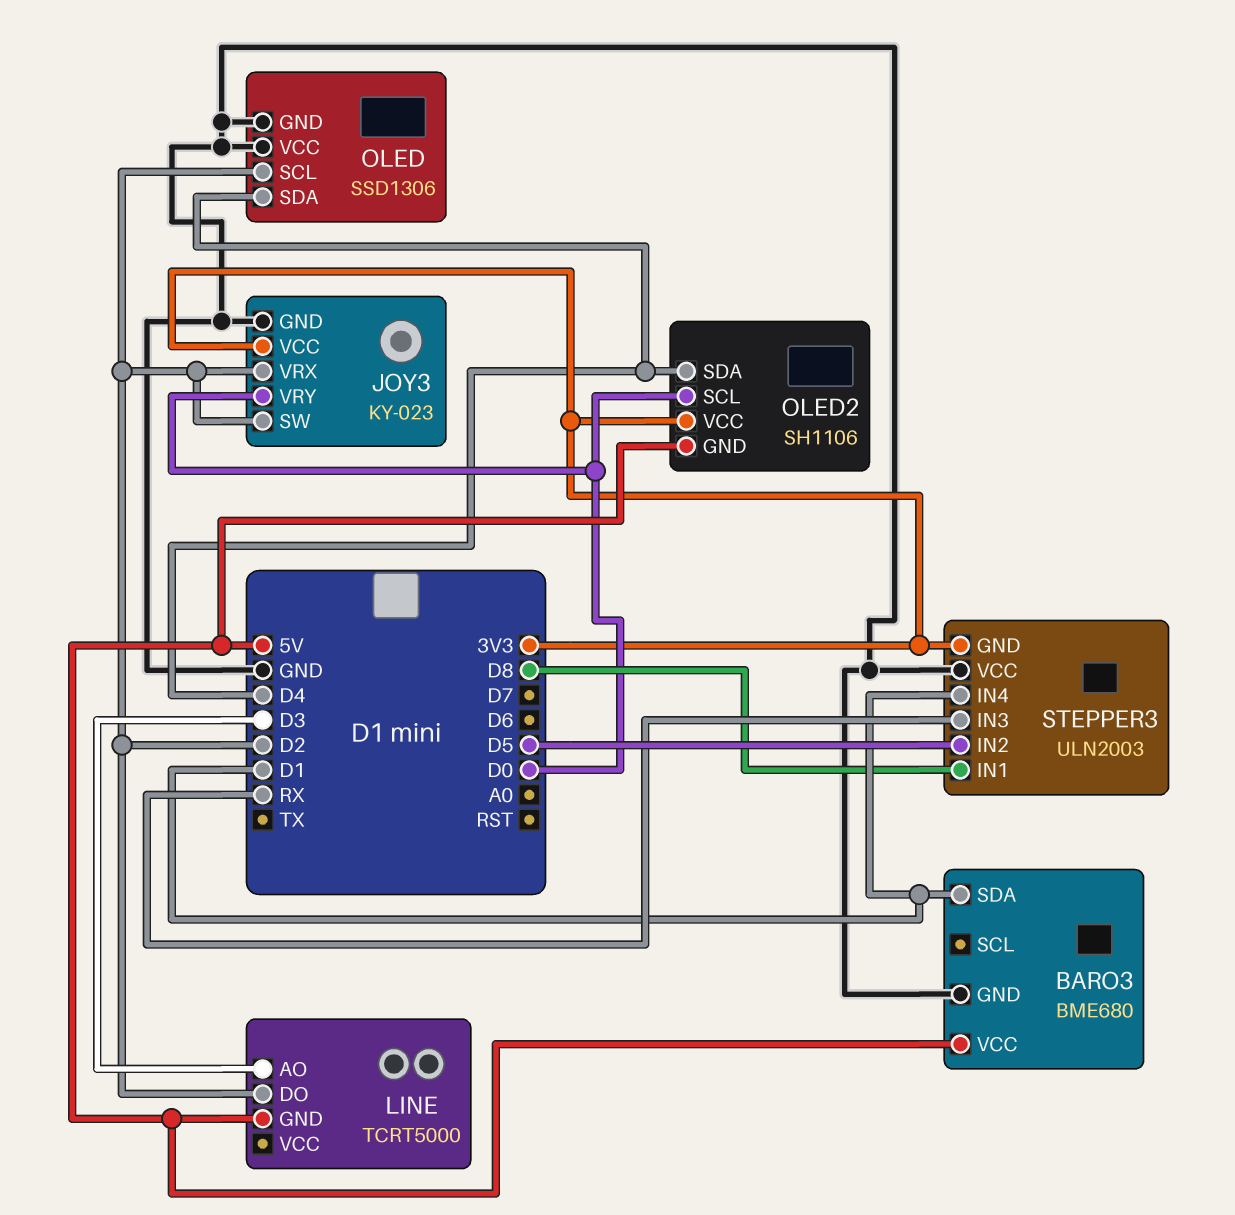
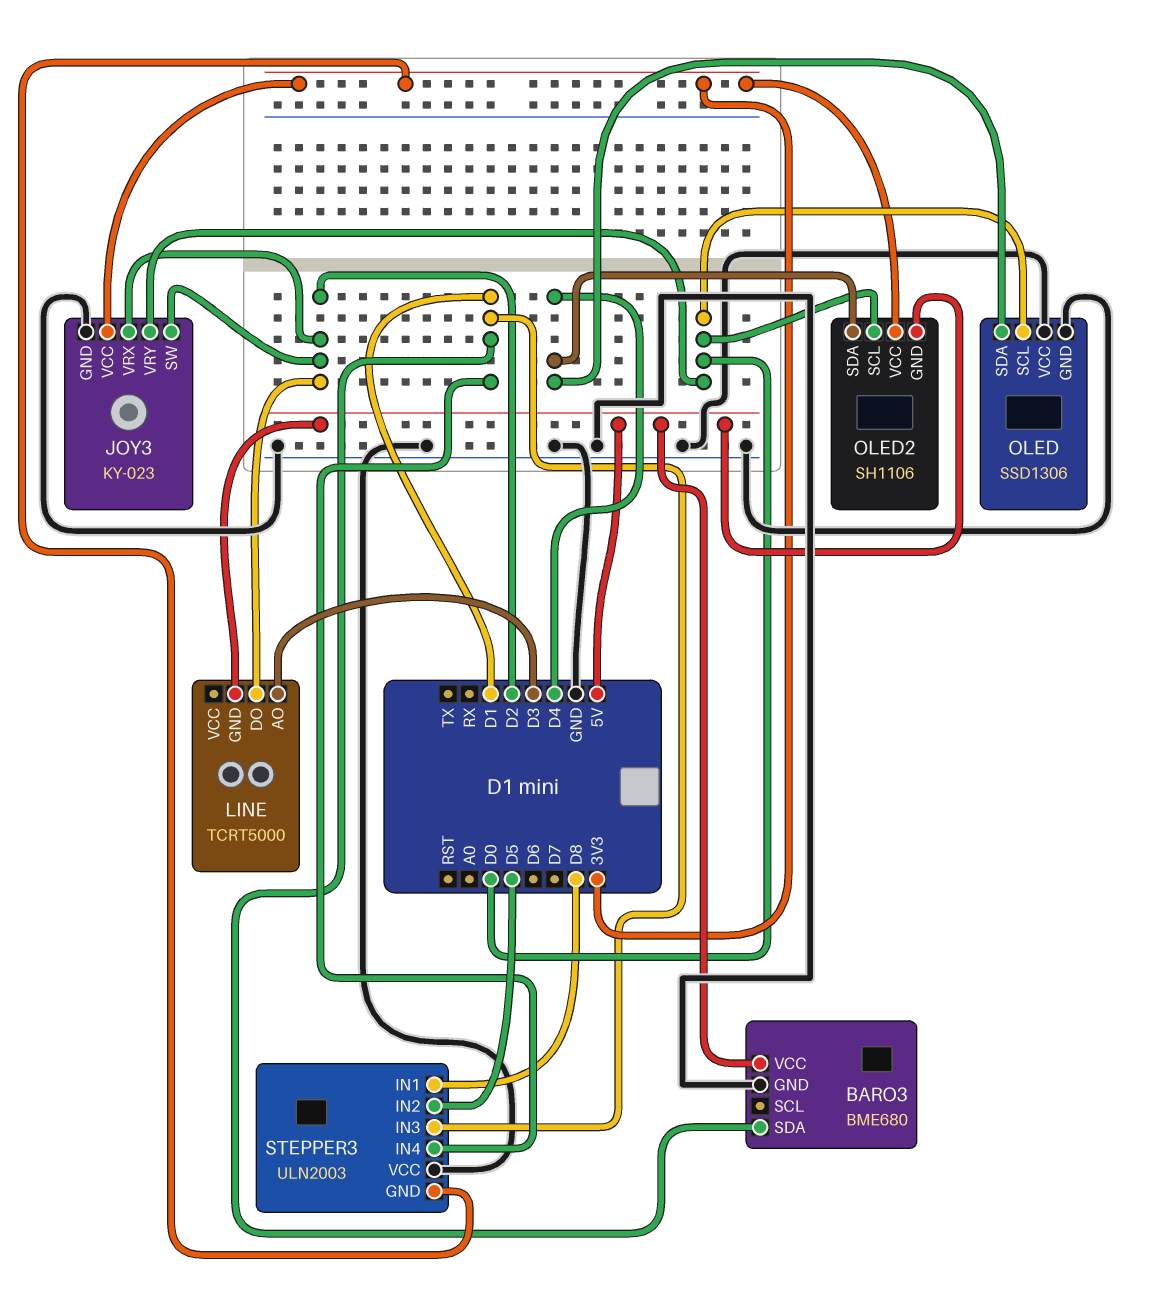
OLED pin SCL: D2 -> D0
STEPPER3 pin IN3: RX -> D1

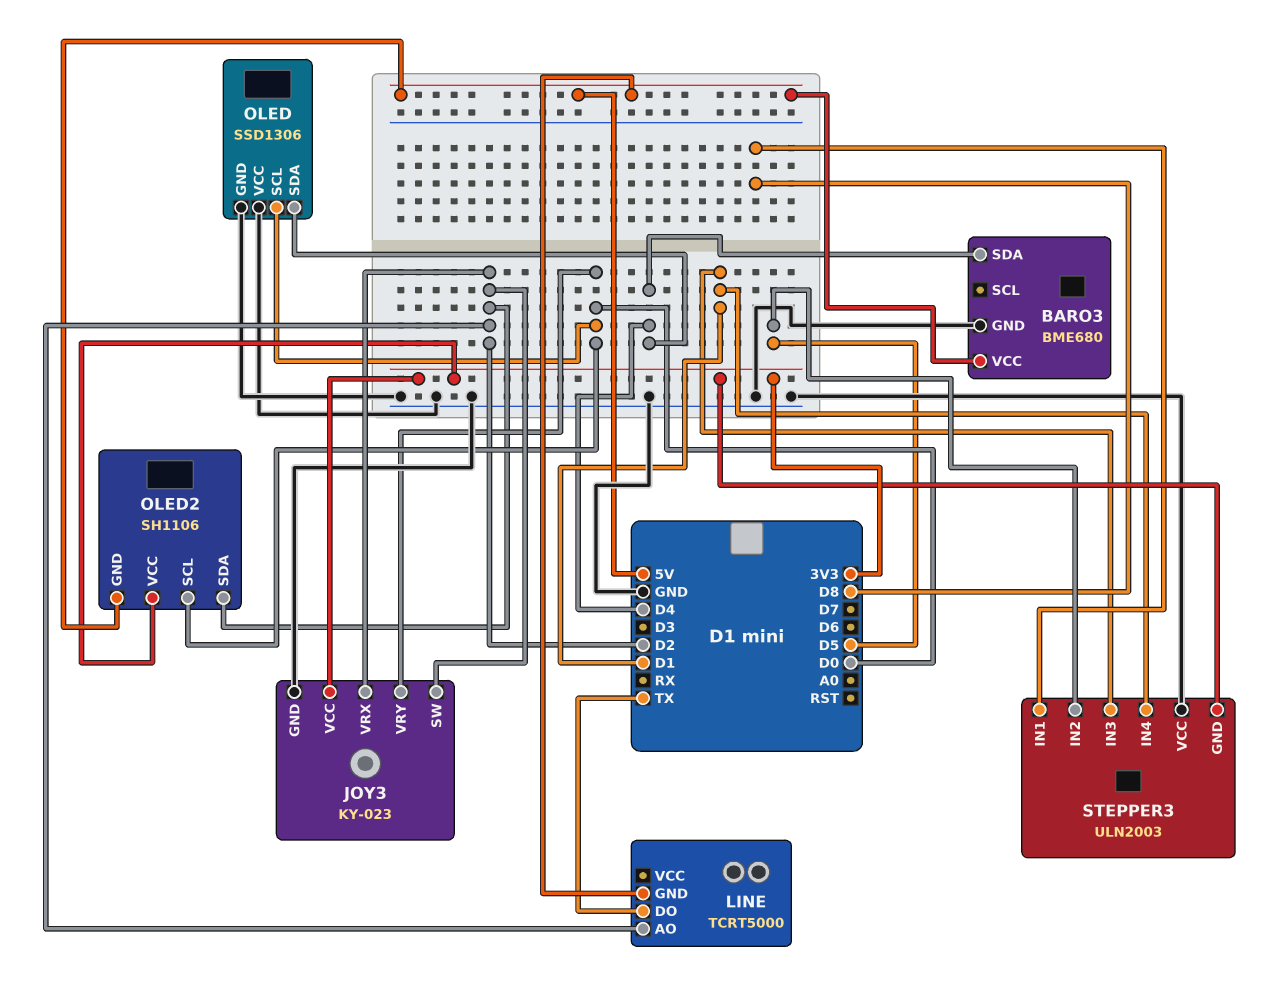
BARO3 pin SDA: D1 -> D4
LINE pin AO: D3 -> D2
LINE pin DO: D2 -> TX
OLED2 pin SDA: D4 -> D2

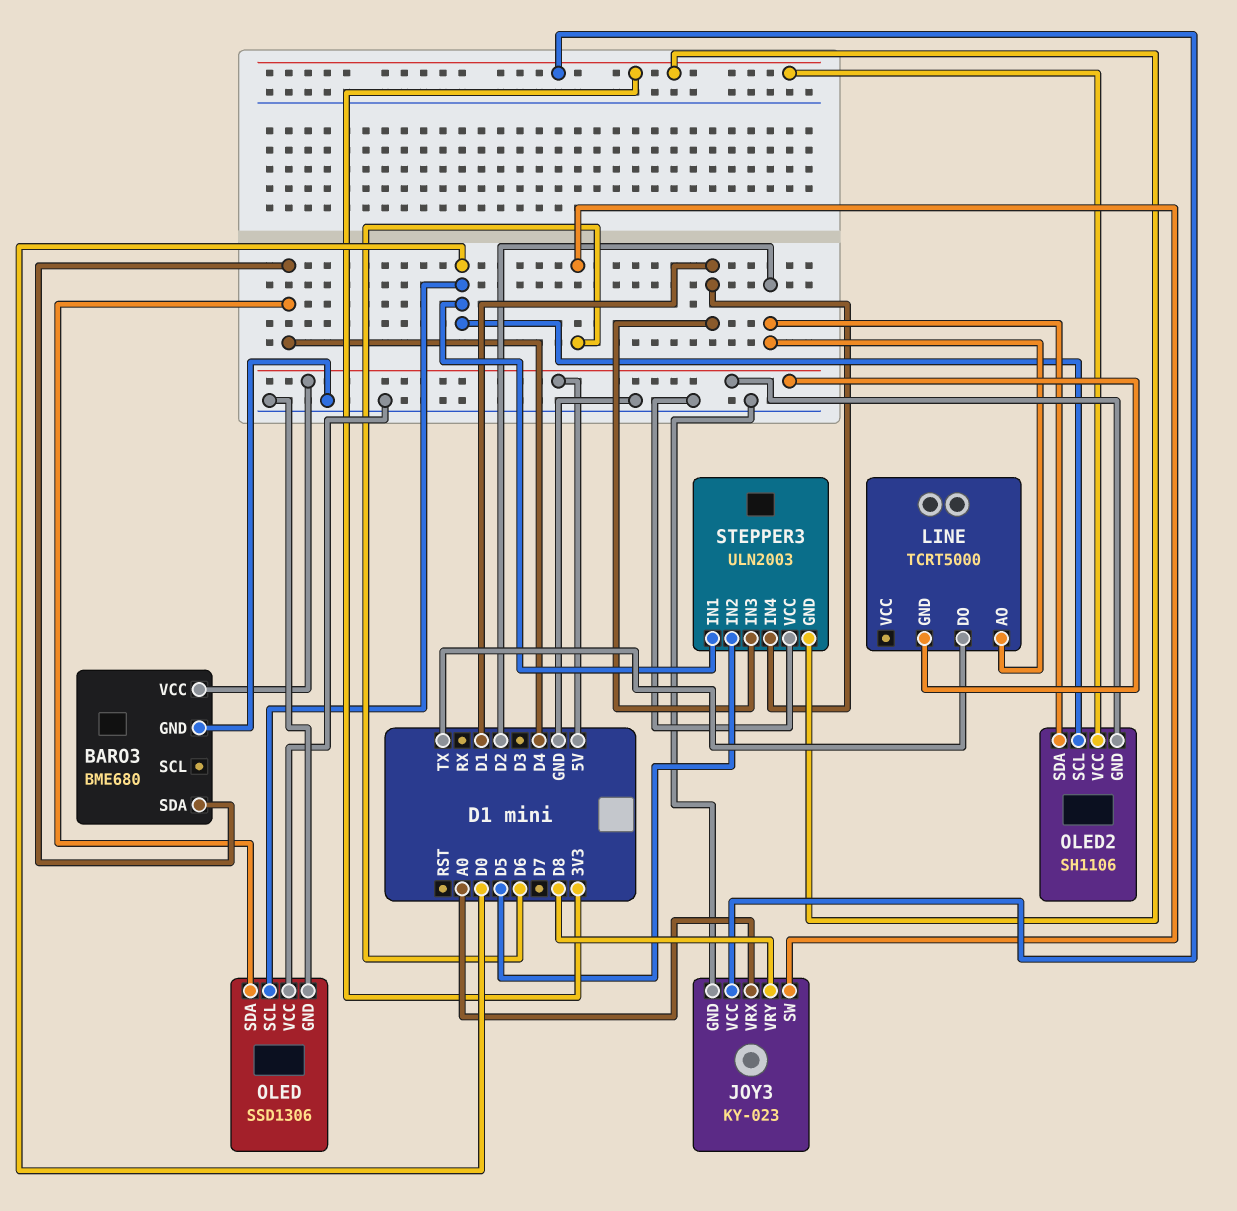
JOY3 pin SW: D2 -> D6
JOY3 pin VRX: D2 -> A0
JOY3 pin VRY: D0 -> D8
STEPPER3 pin IN1: D8 -> D0

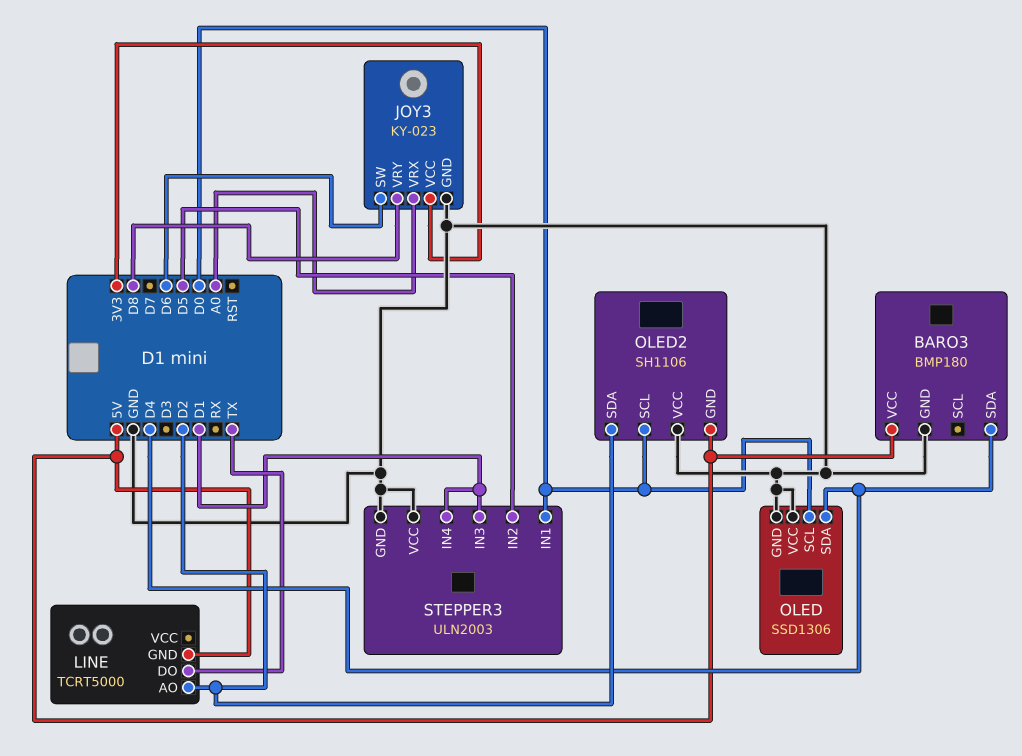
BARO3: BME680 -> BMP180
OLED2 pin VCC: 3V3 -> GND
STEPPER3 pin GND: 3V3 -> GND

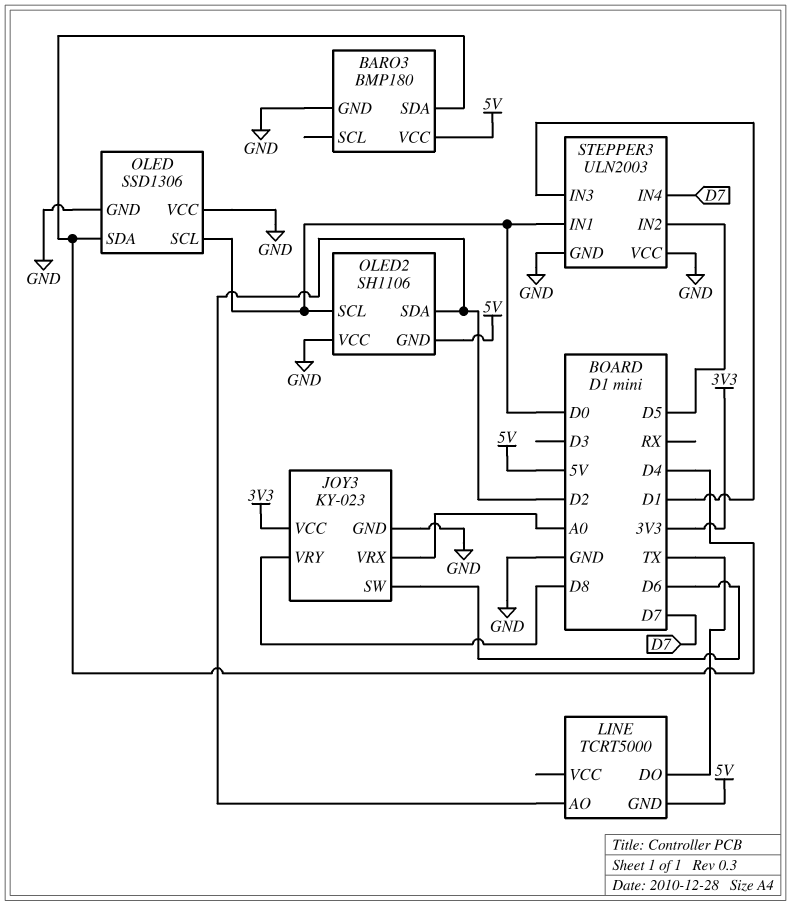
STEPPER3 pin IN4: D1 -> D7

